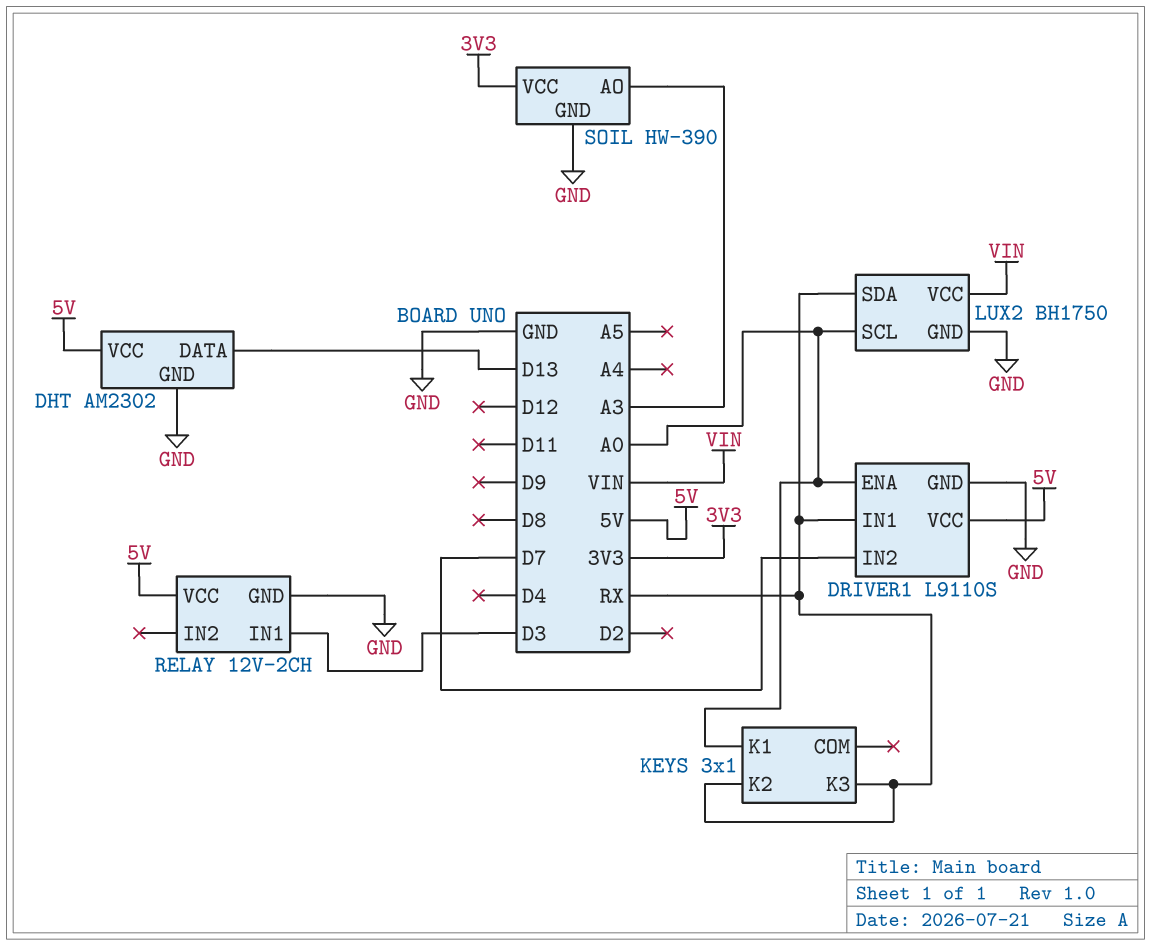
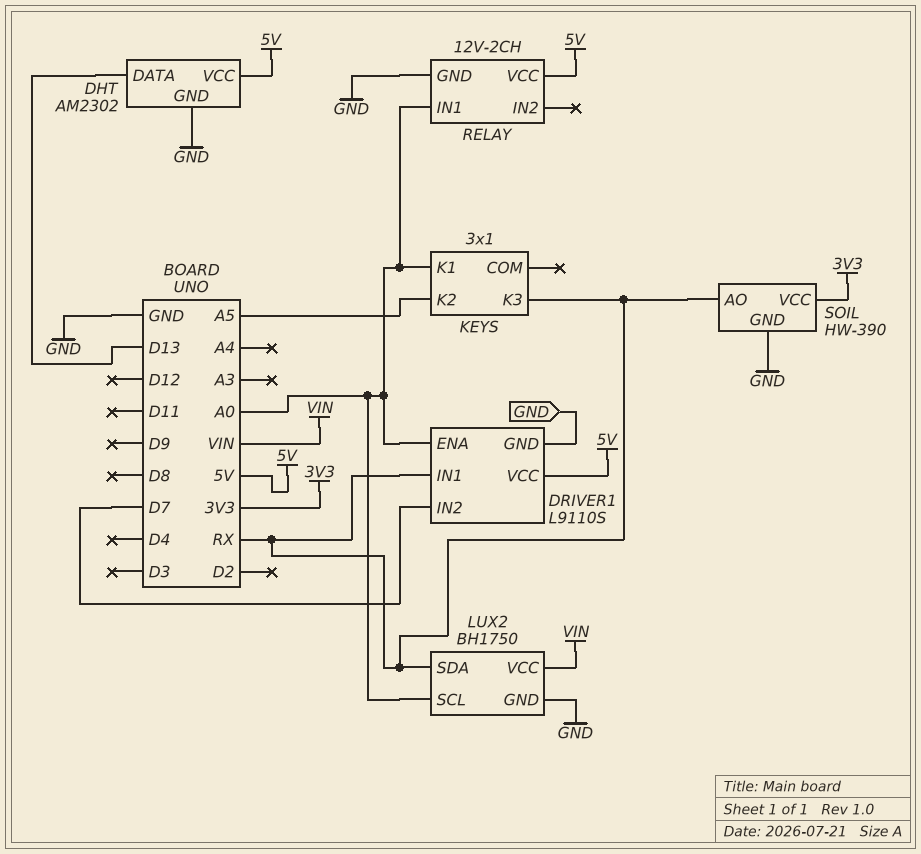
KEYS pin K2: RX -> A5
RELAY pin IN1: D3 -> A0
SOIL pin AO: A3 -> RX

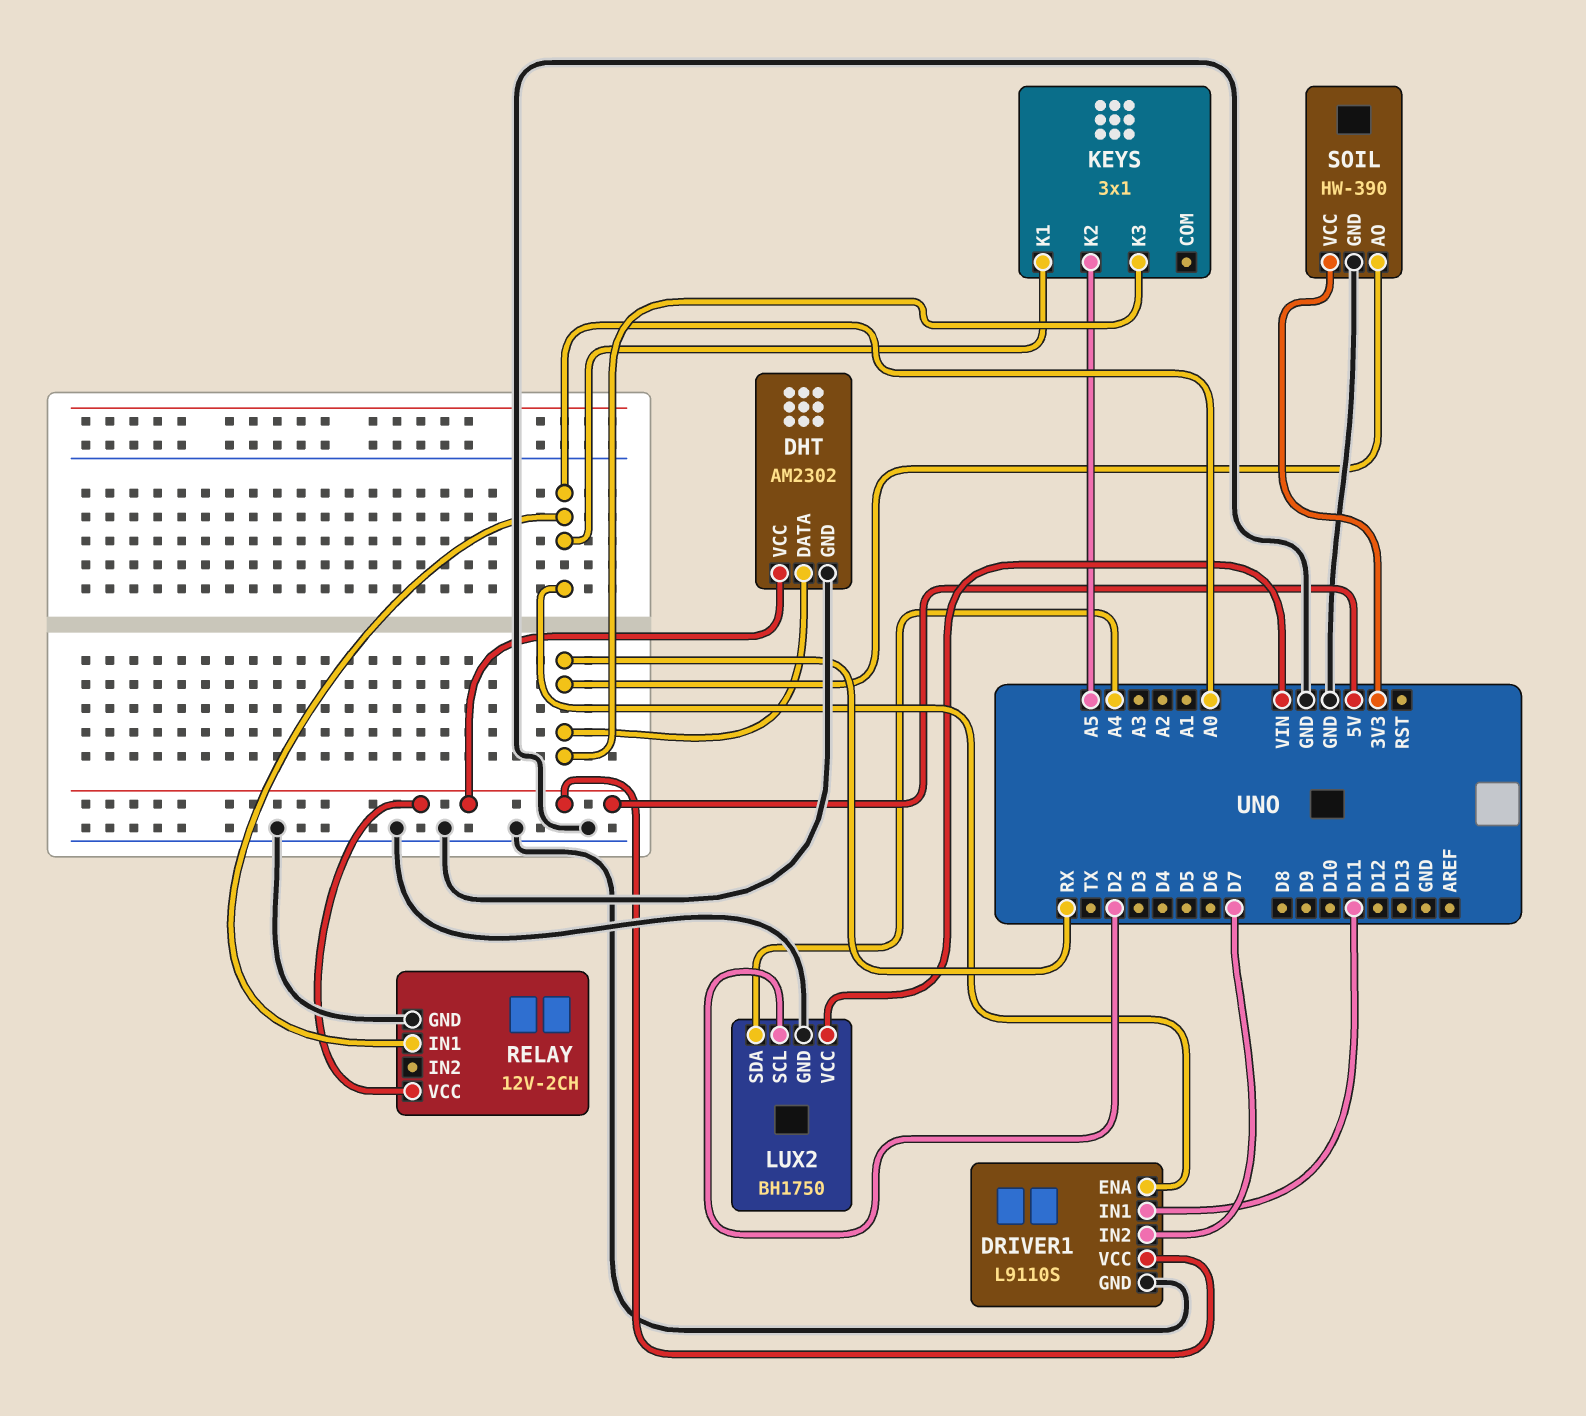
DHT pin DATA: D13 -> RX
DRIVER1 pin IN1: RX -> D11
LUX2 pin SCL: A0 -> D2
LUX2 pin SDA: RX -> A4

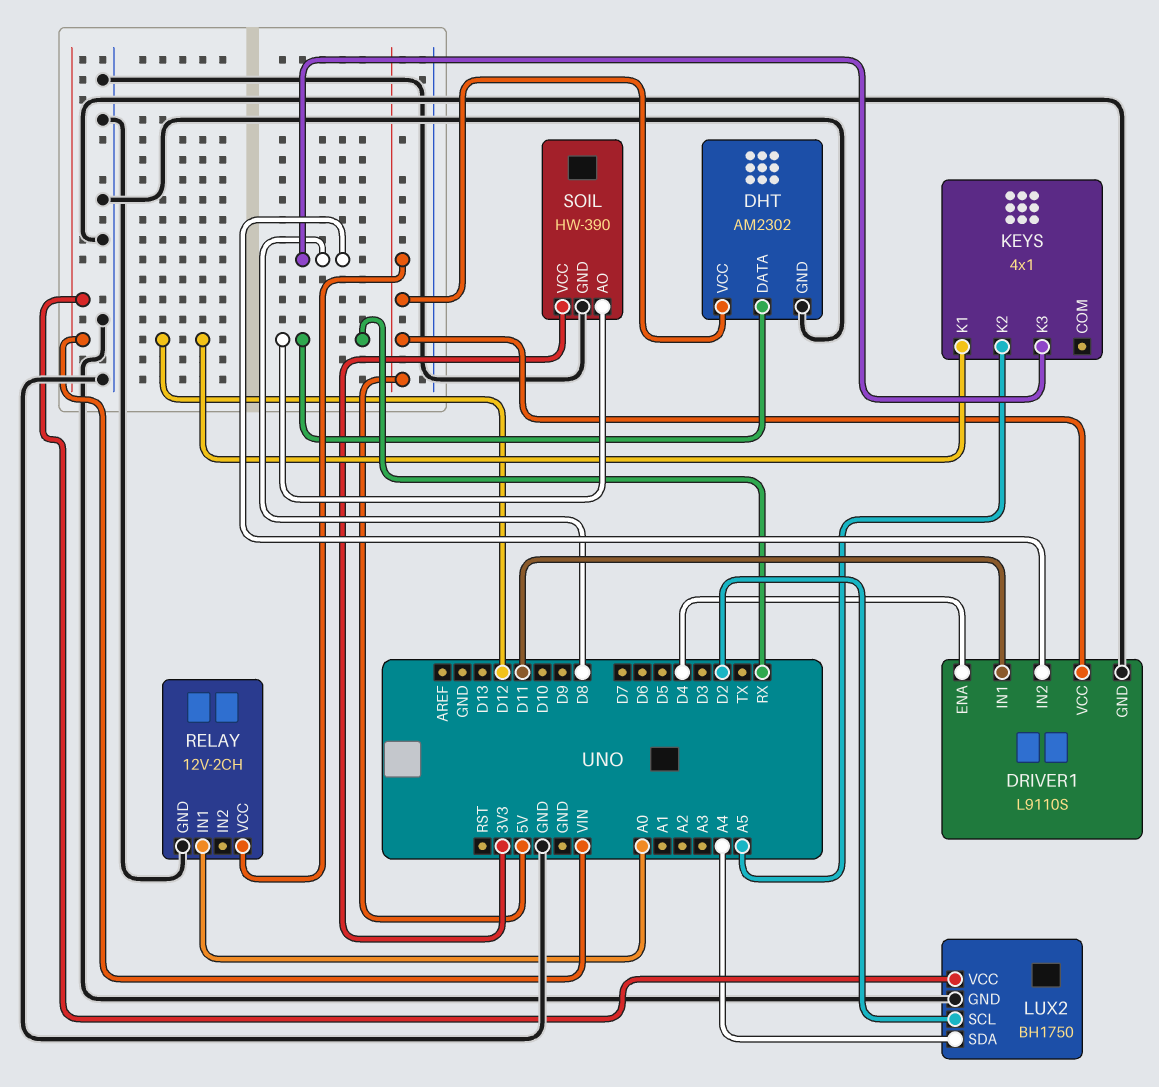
DRIVER1 pin ENA: A0 -> D4
DRIVER1 pin IN2: D7 -> D8
KEYS: 3x1 -> 4x1
KEYS pin K1: A0 -> D12
KEYS pin K3: RX -> D8

